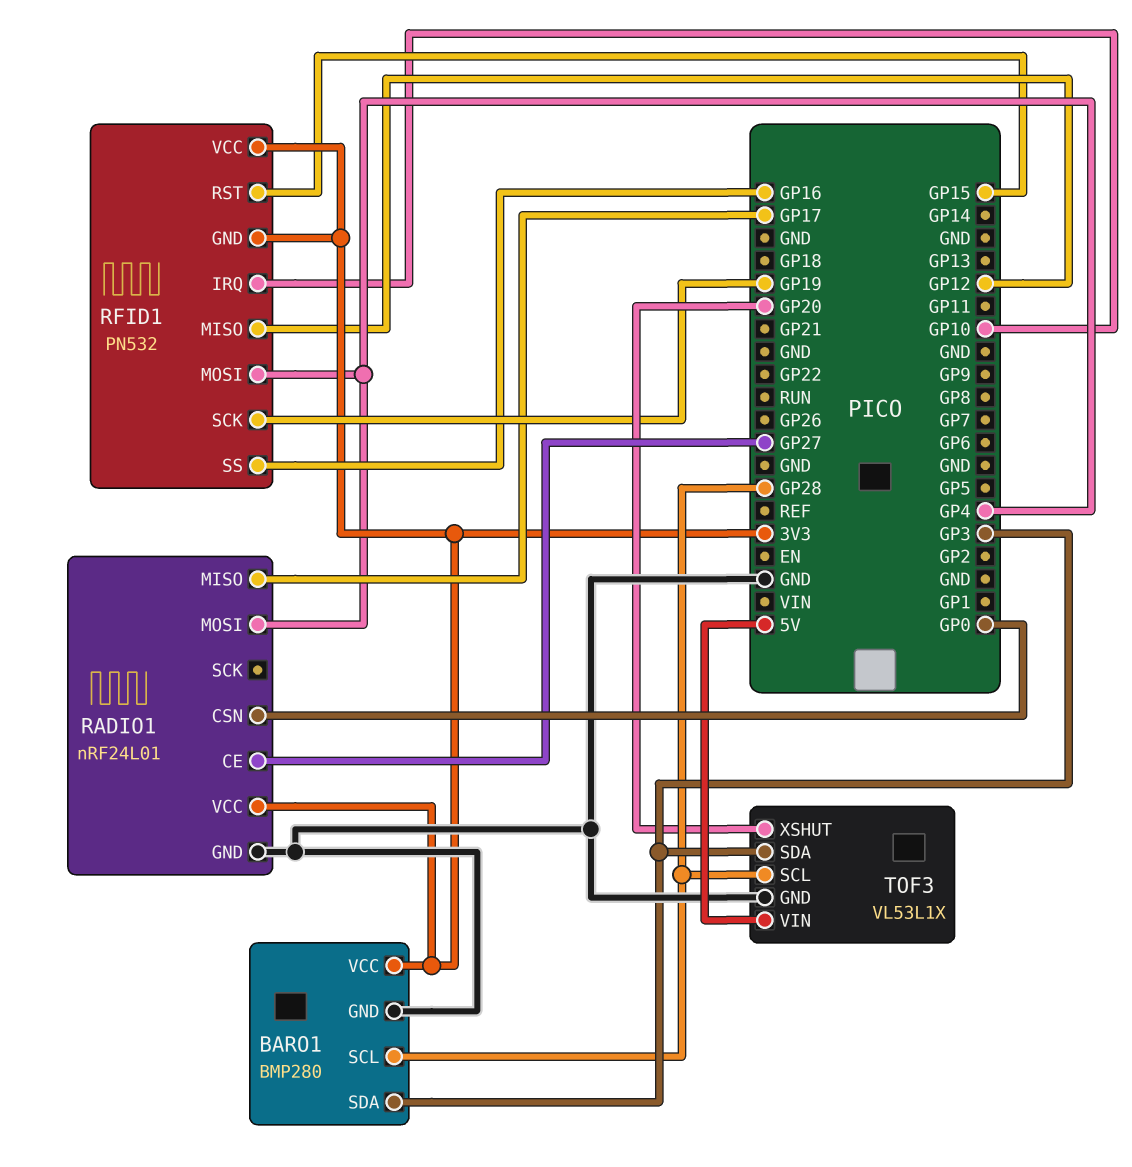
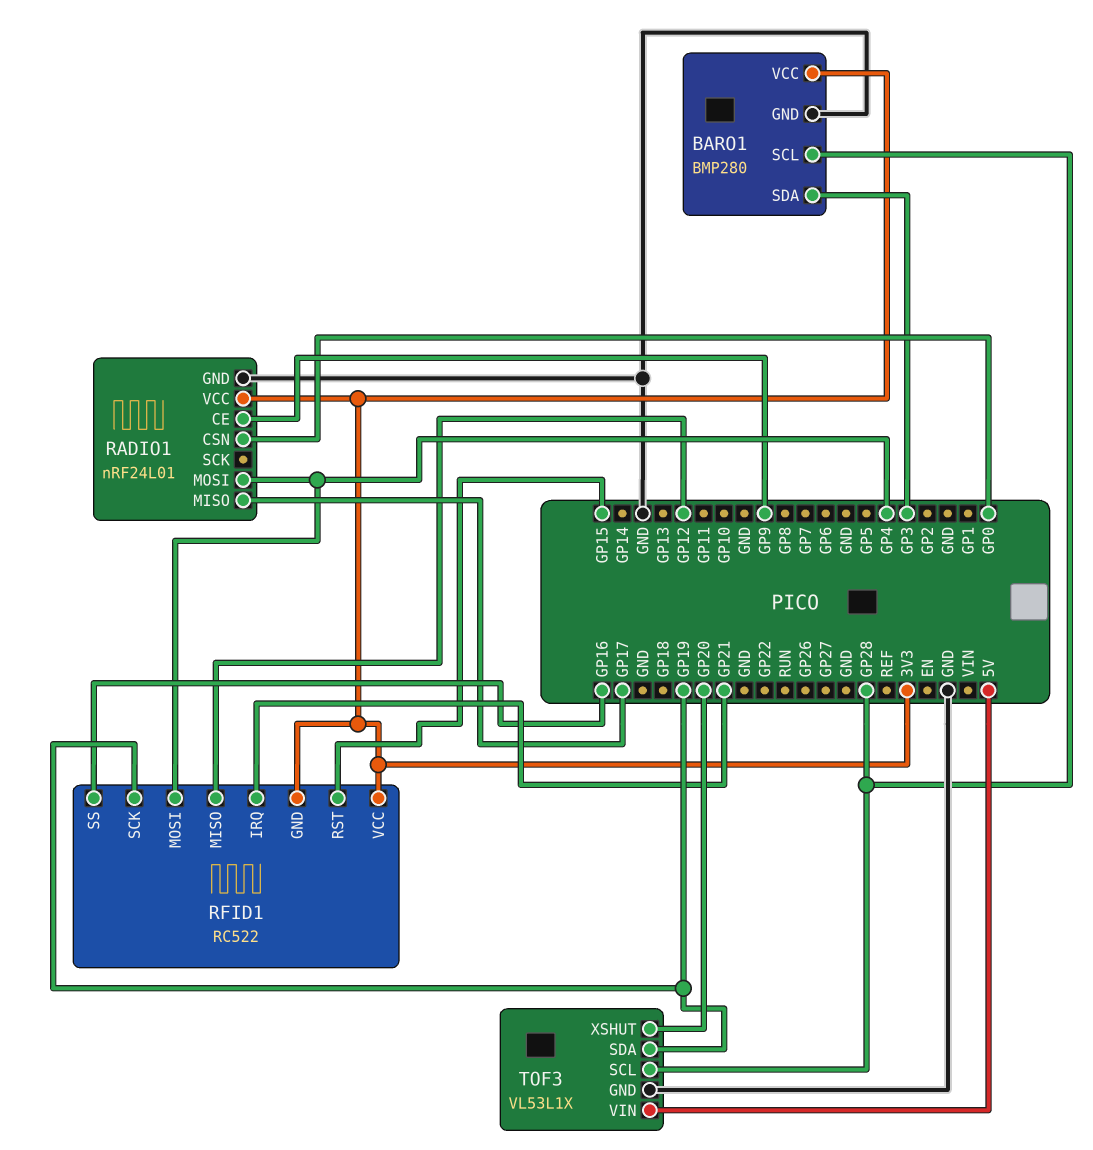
RADIO1 pin CE: GP27 -> GP9
RFID1: PN532 -> RC522
RFID1 pin IRQ: GP10 -> GP21
TOF3 pin SDA: GP3 -> GP19

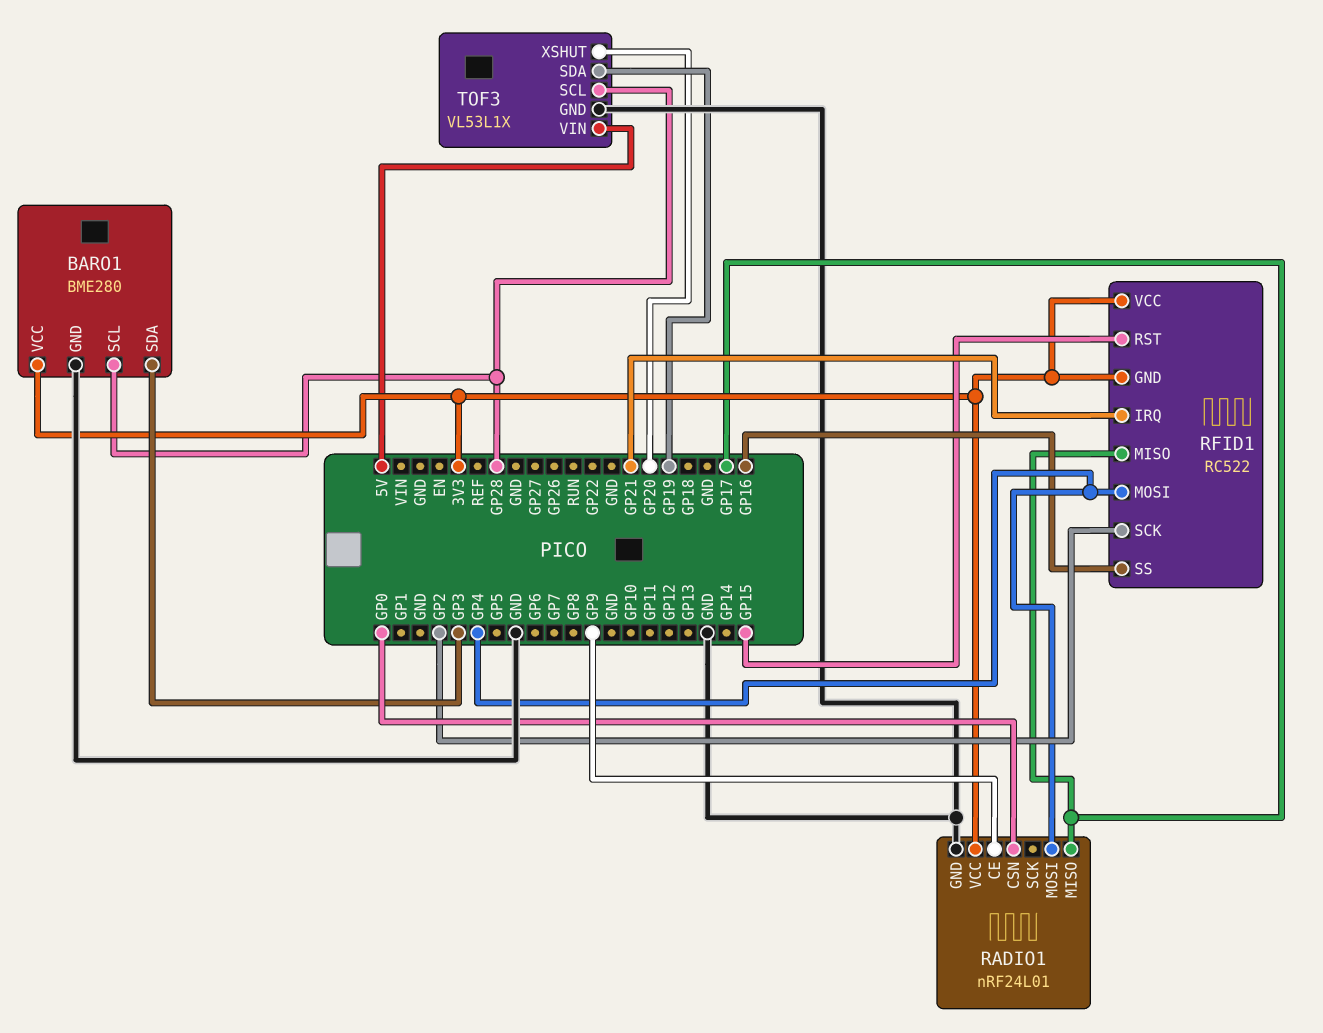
BARO1: BMP280 -> BME280
RFID1 pin MISO: GP12 -> GP17
RFID1 pin SCK: GP19 -> GP2

